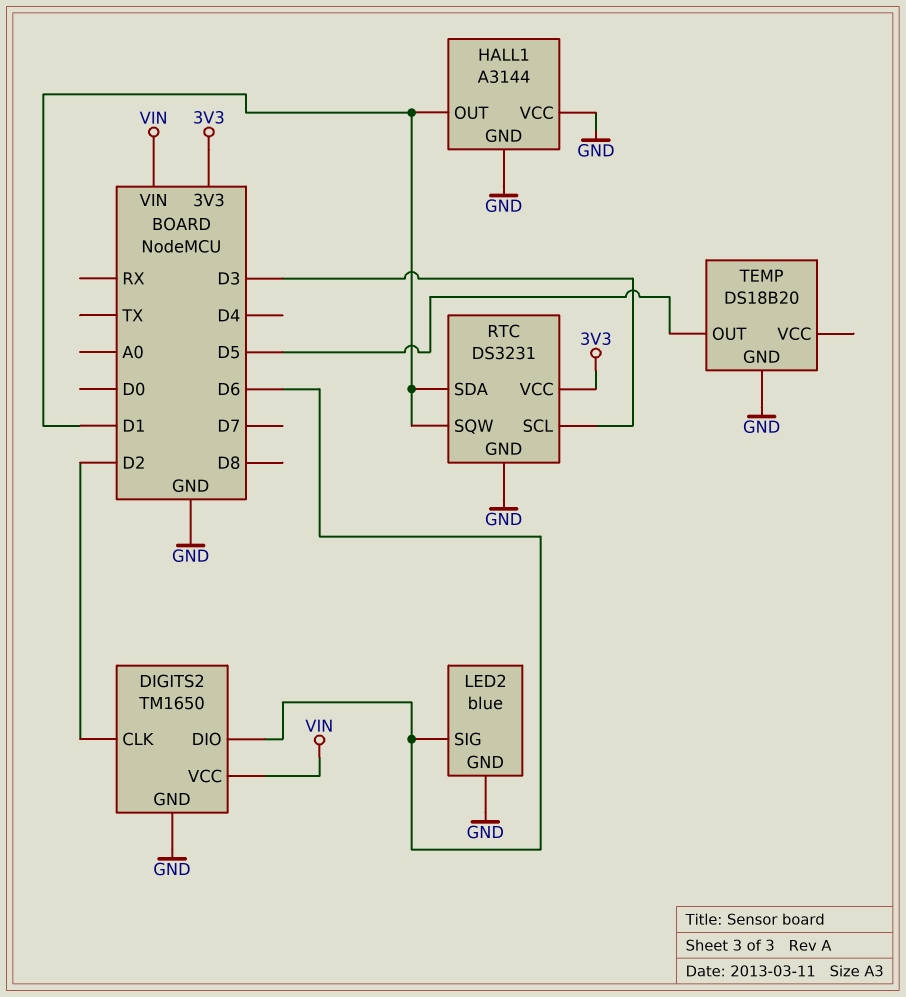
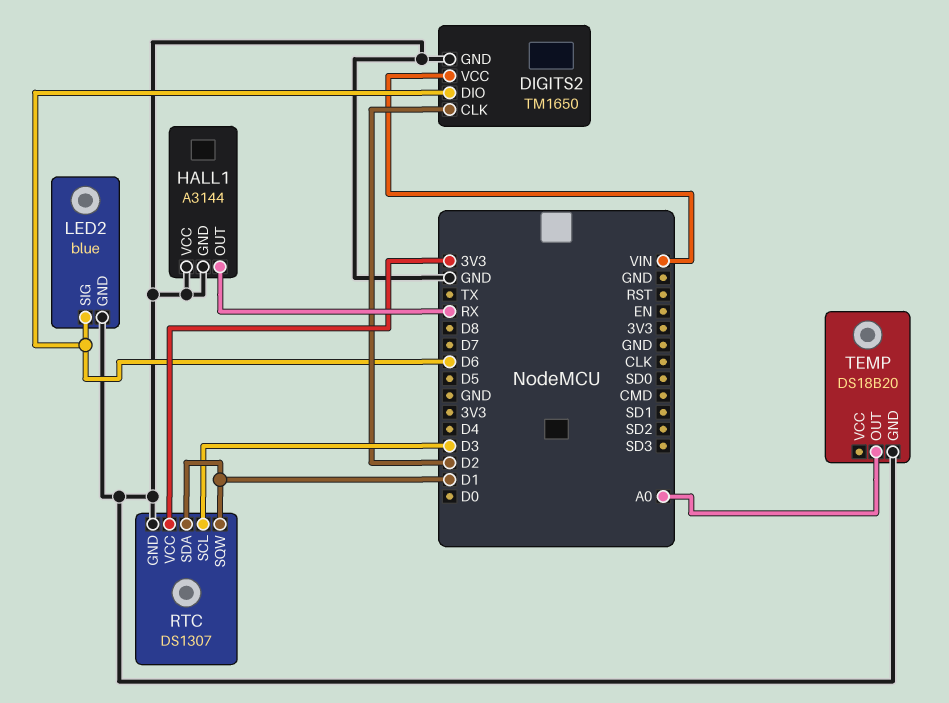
HALL1 pin OUT: D1 -> RX
RTC: DS3231 -> DS1307
TEMP pin OUT: D5 -> A0

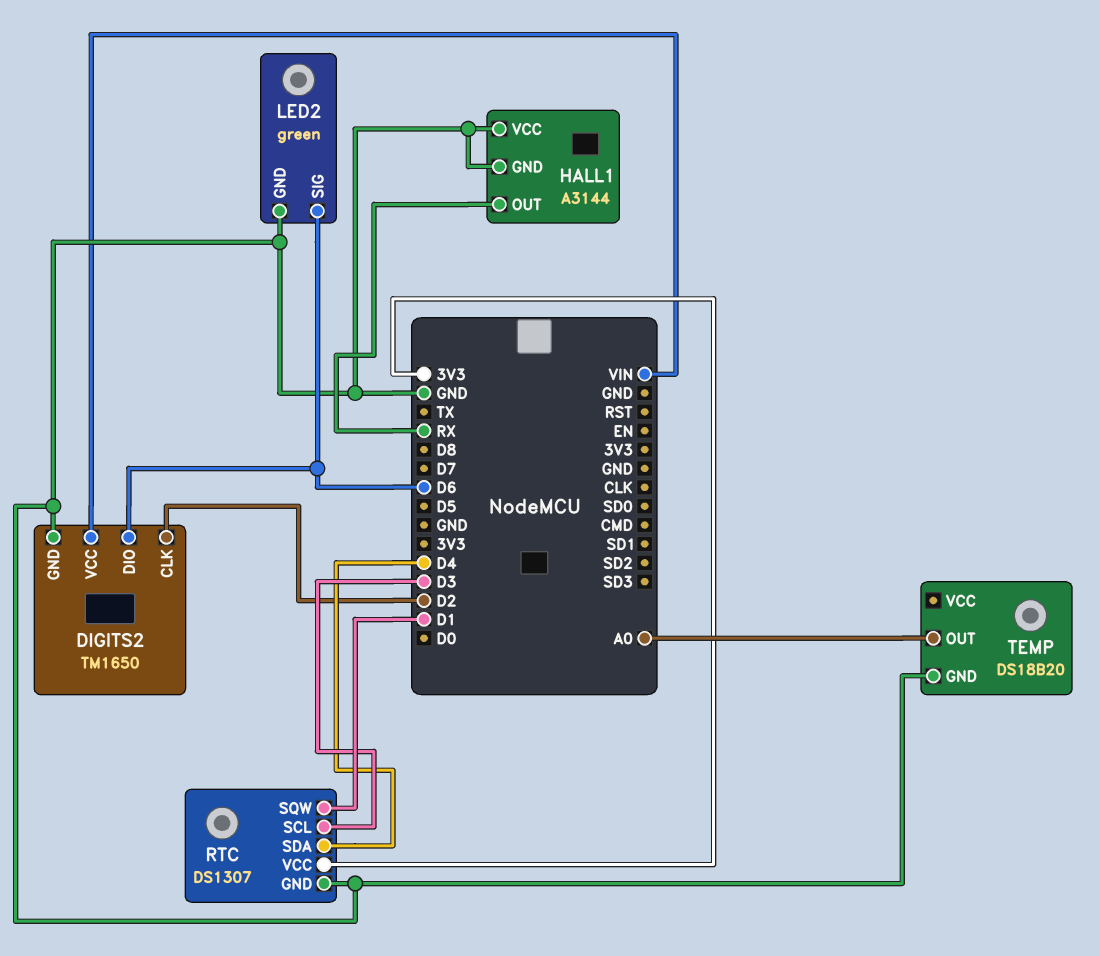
LED2: blue -> green
RTC pin SDA: D1 -> D4

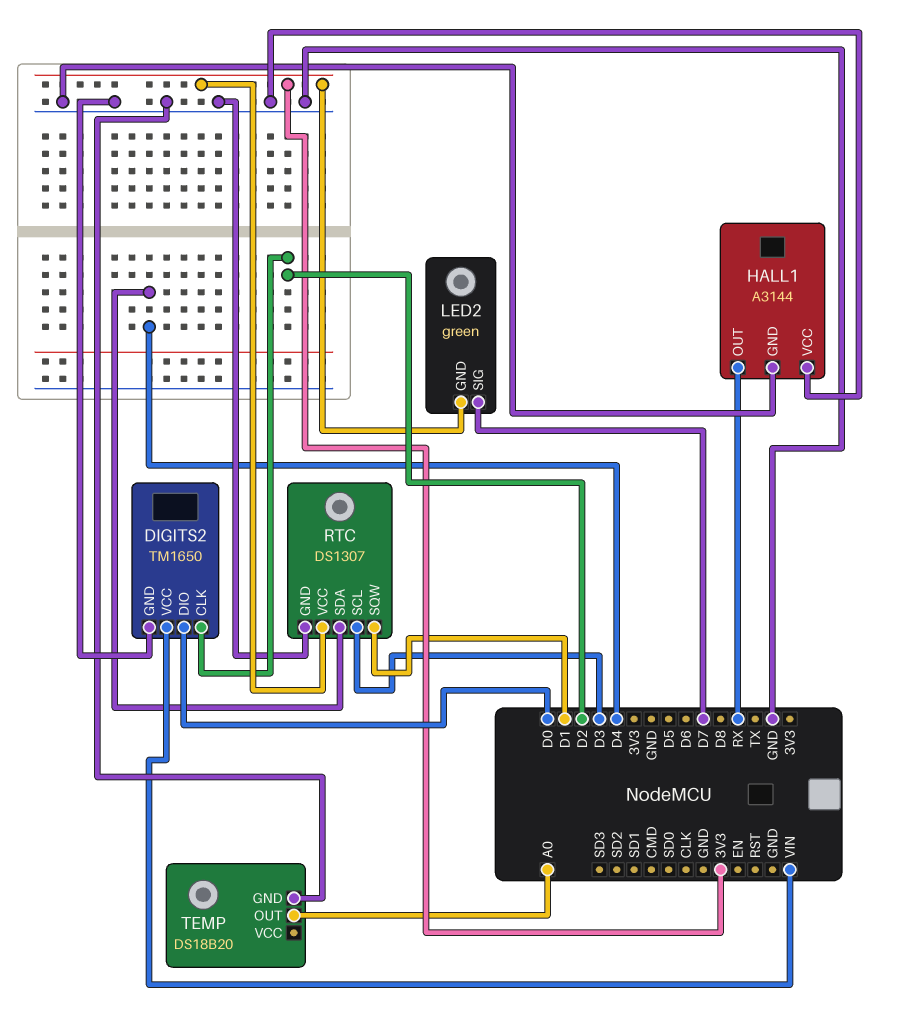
DIGITS2 pin DIO: D6 -> D0
LED2 pin GND: GND -> 3V3
LED2 pin SIG: D6 -> D7

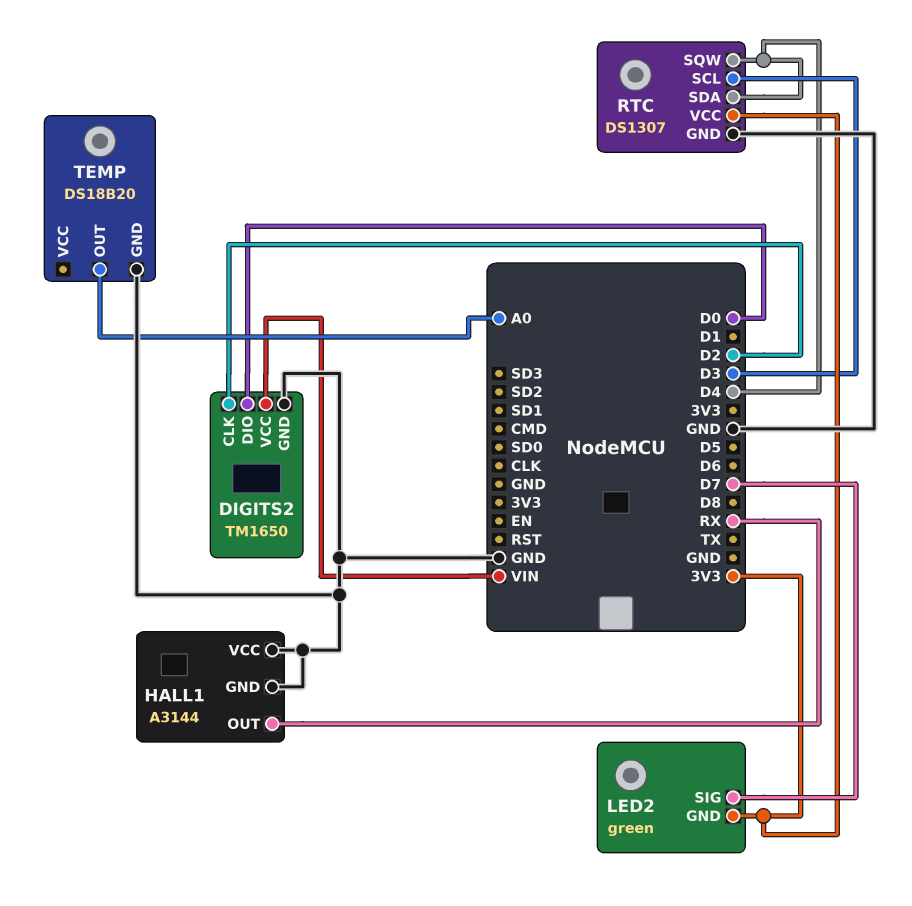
RTC pin SQW: D1 -> D4

